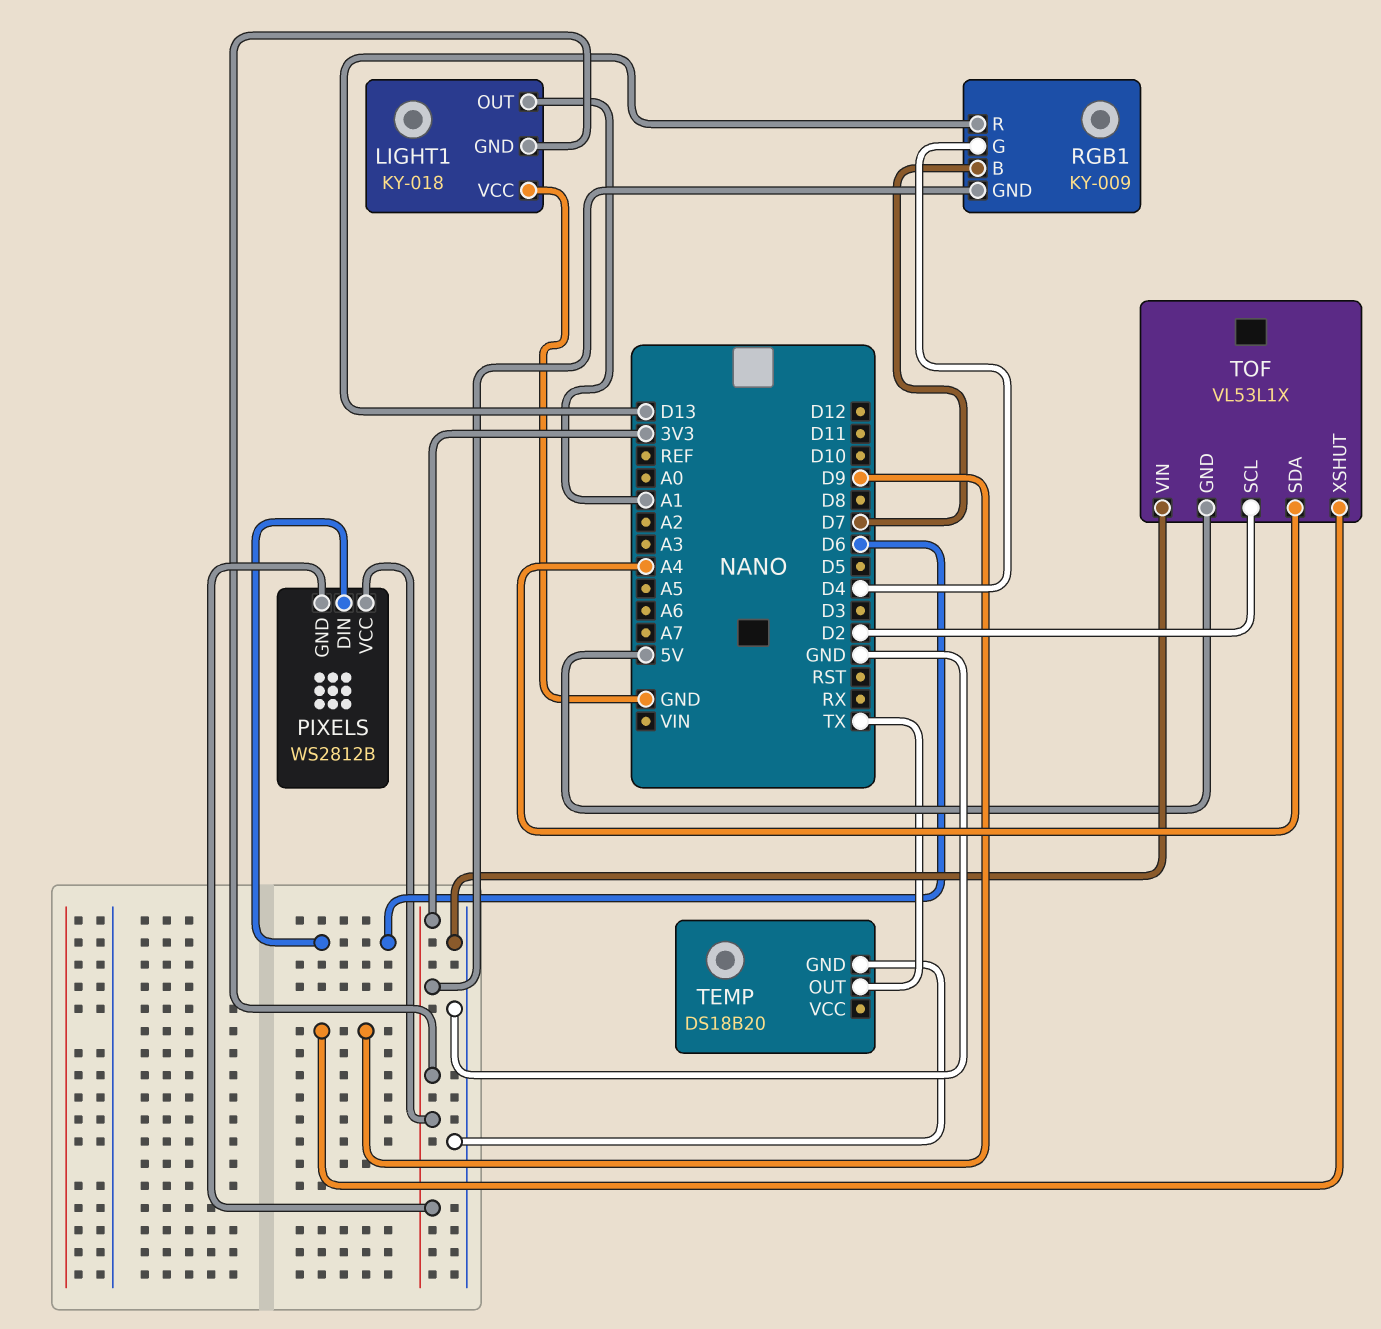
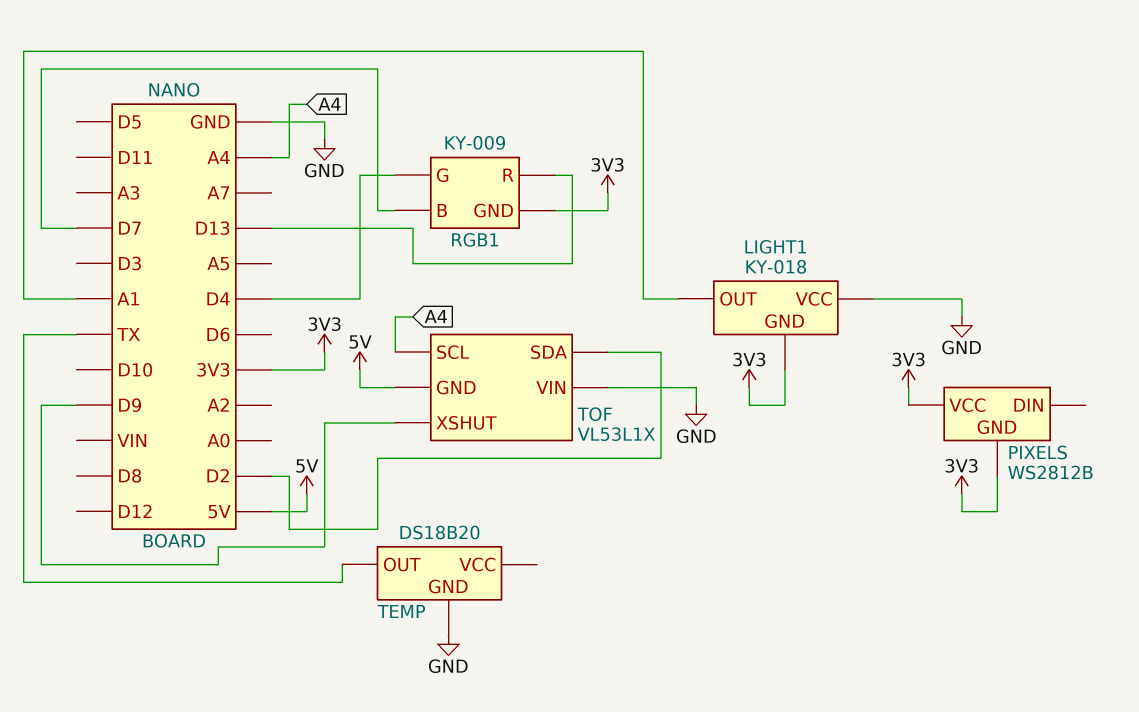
PIXELS pin DIN: D6 -> none
TOF pin SCL: D2 -> A4
TOF pin SDA: A4 -> D2

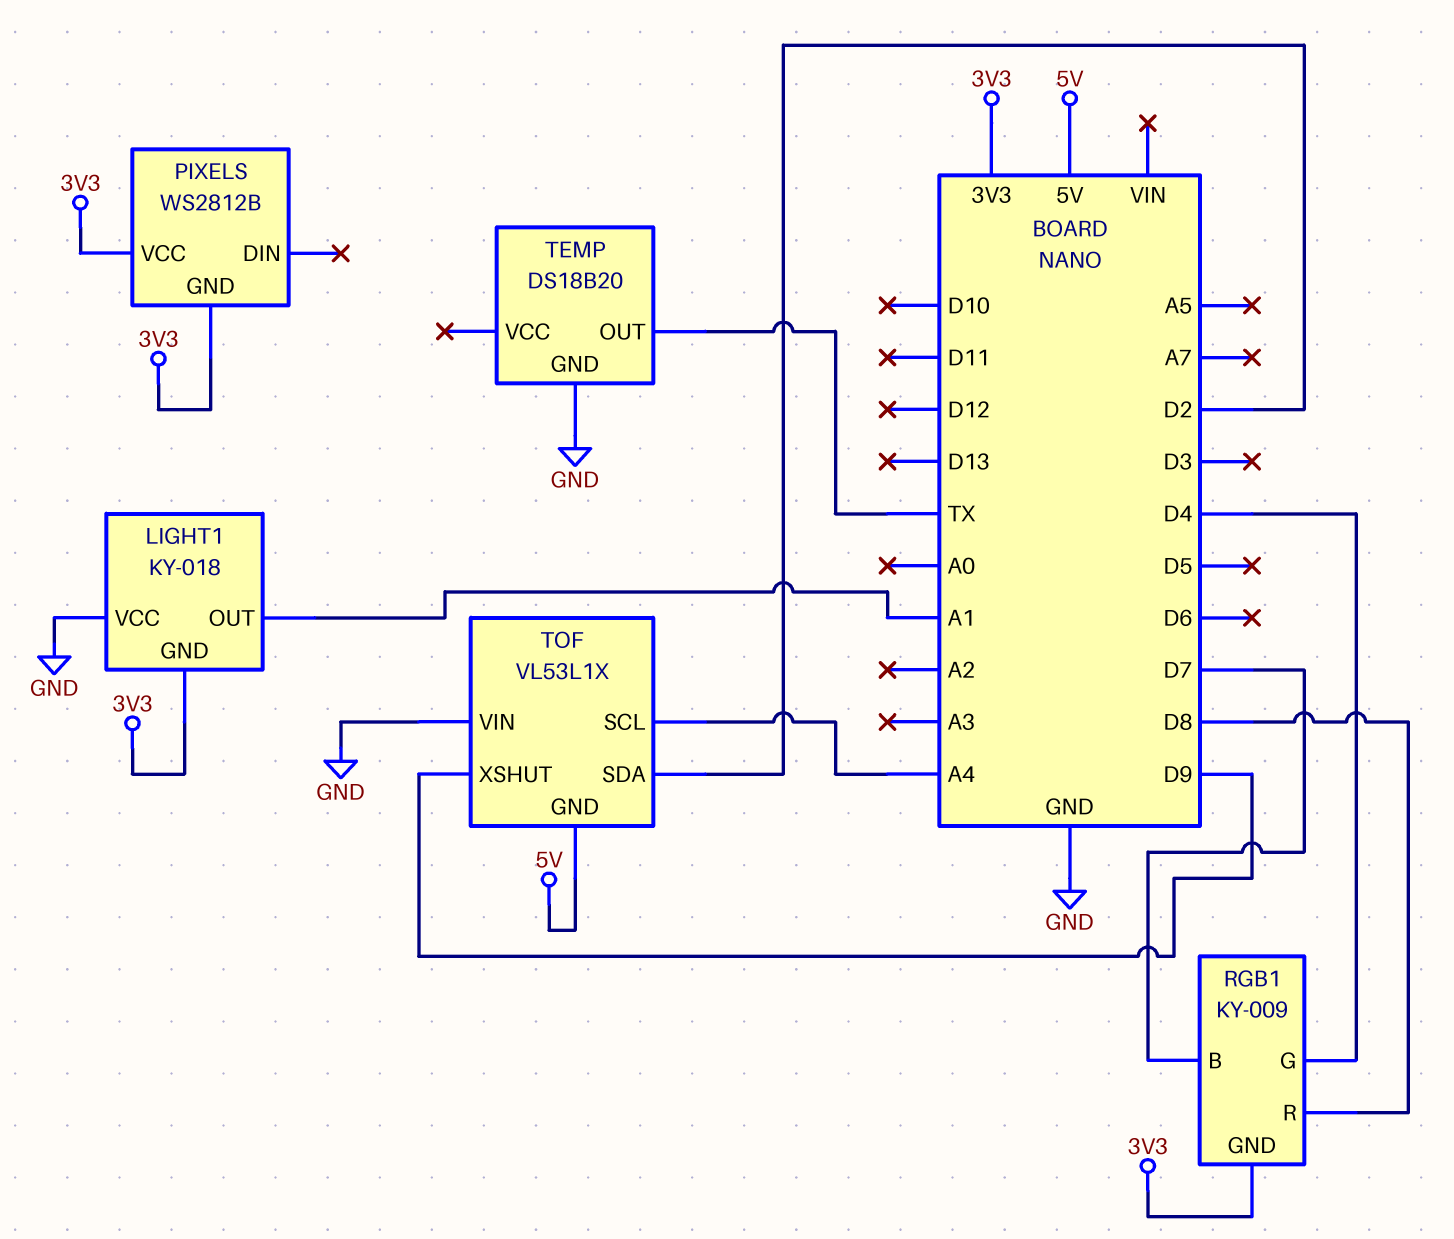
RGB1 pin R: D13 -> D8

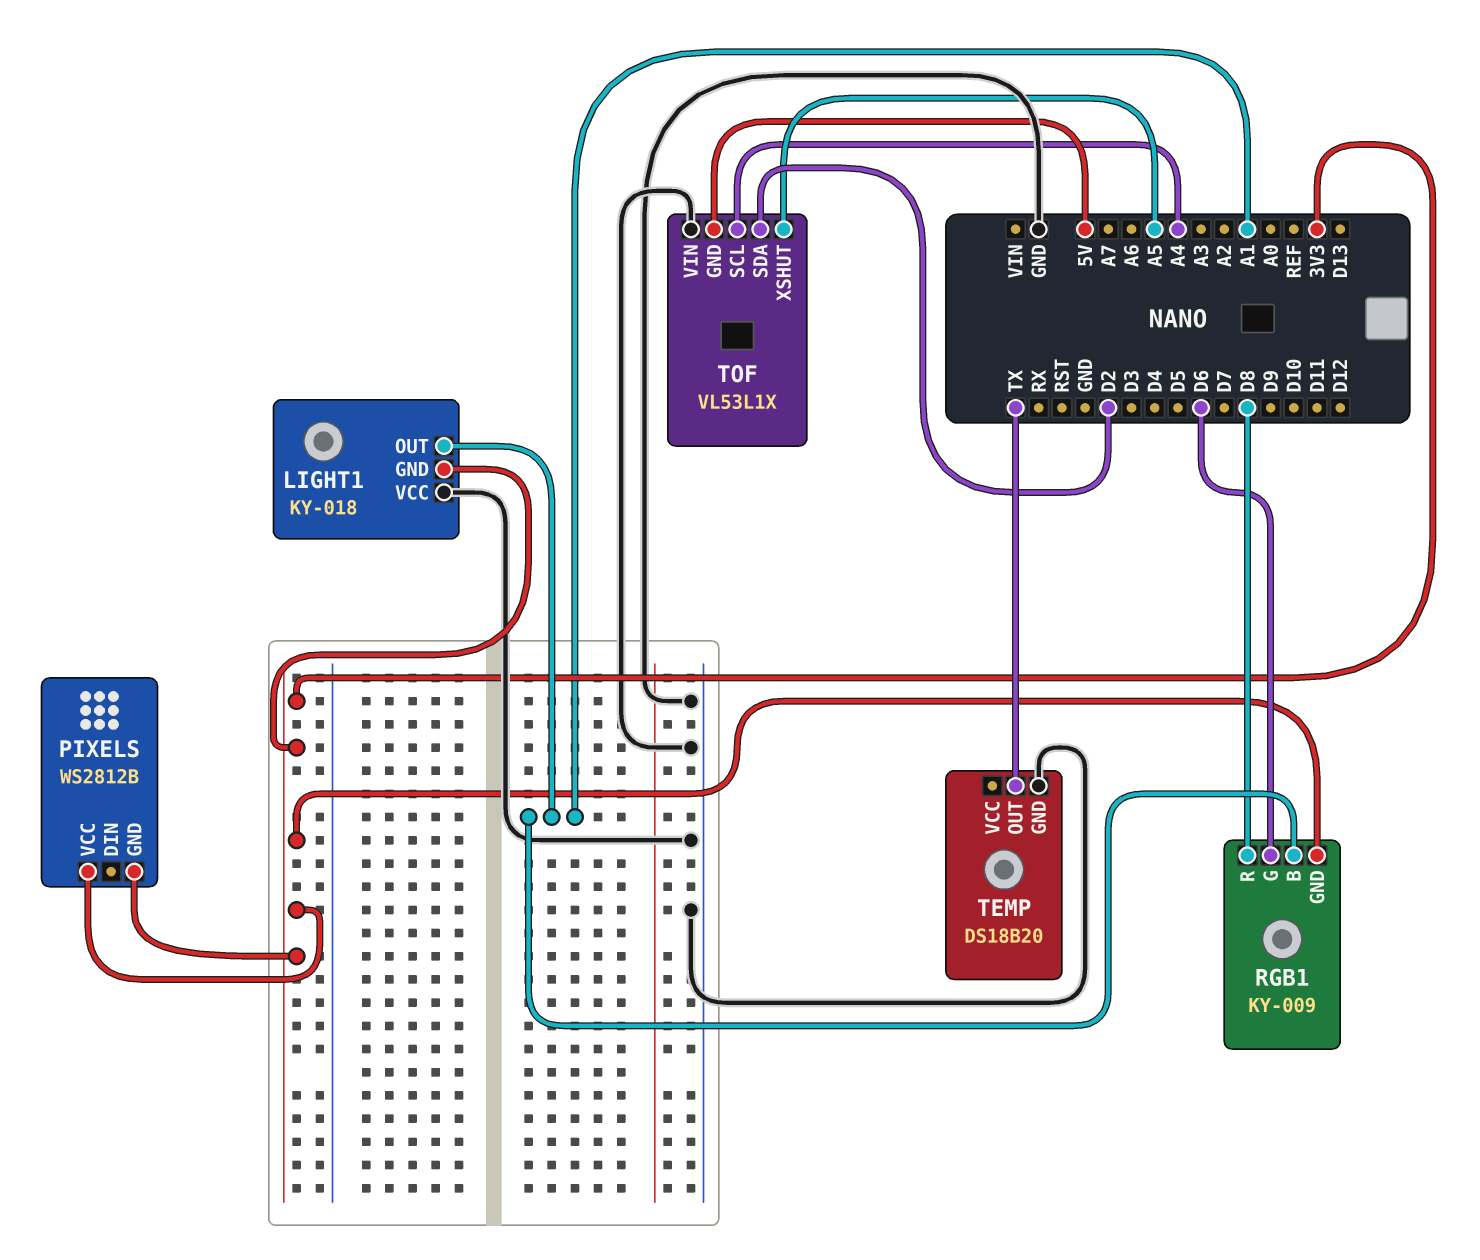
RGB1 pin B: D7 -> A1
RGB1 pin G: D4 -> D6
TOF pin XSHUT: D9 -> A5

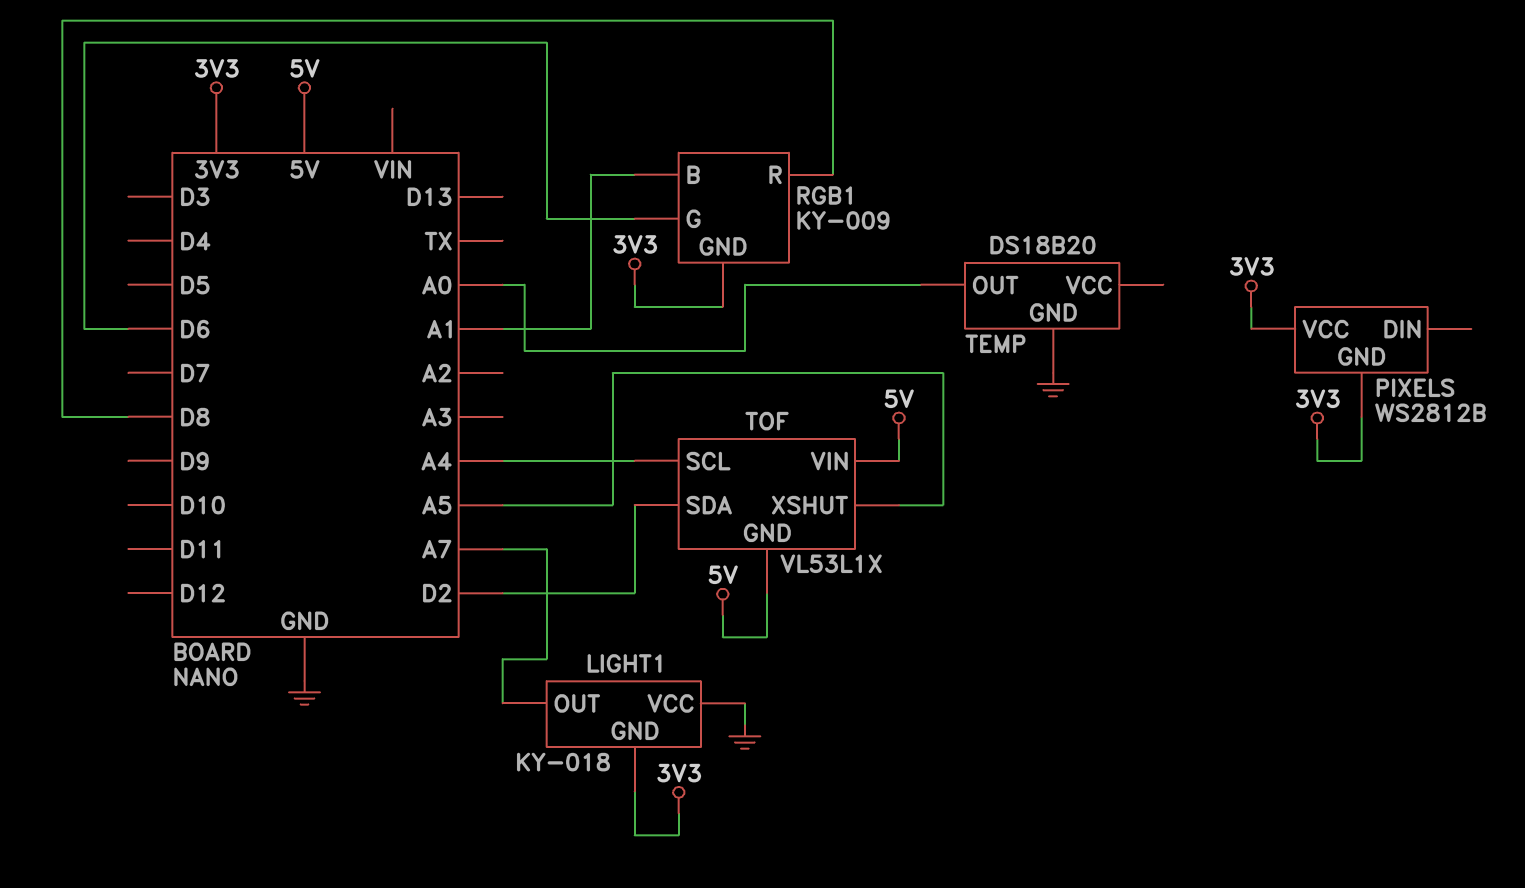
LIGHT1 pin OUT: A1 -> A7
TEMP pin OUT: TX -> A0
TOF pin VIN: GND -> 5V

